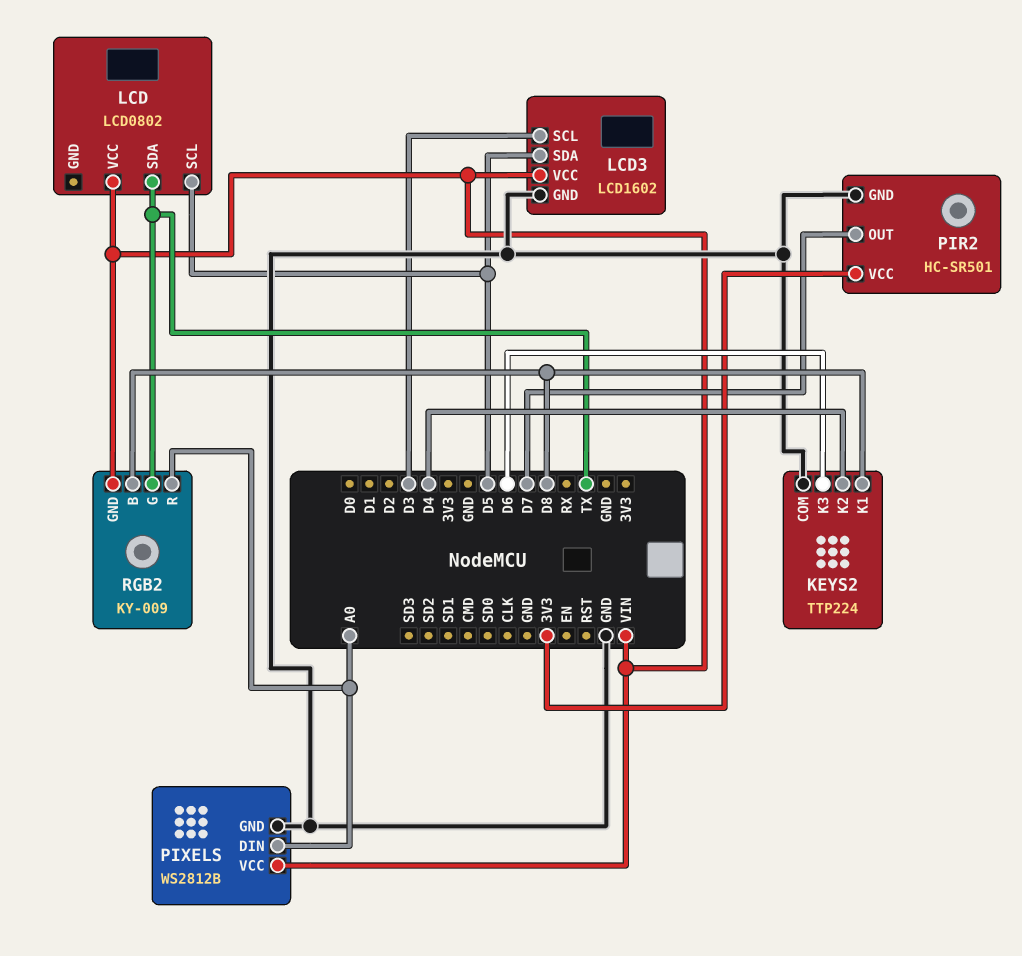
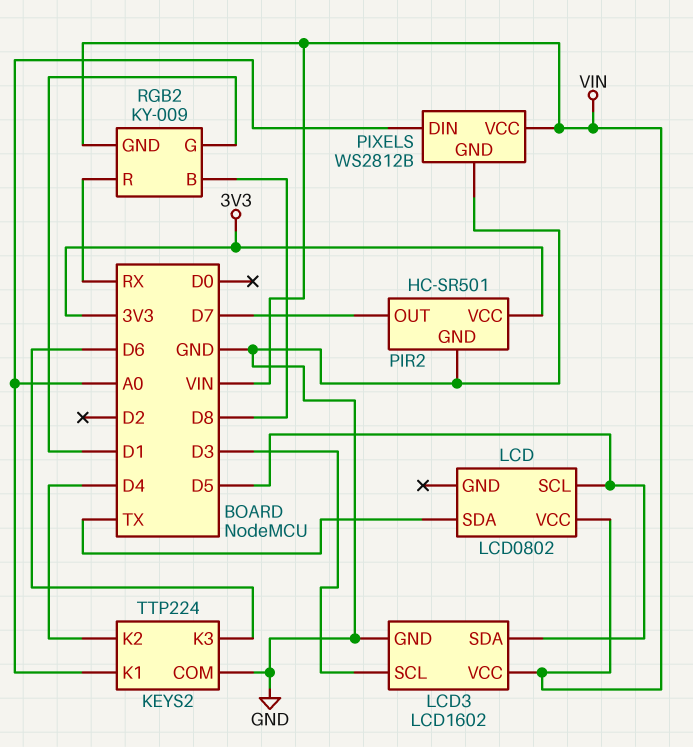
KEYS2 pin K1: D8 -> A0
RGB2 pin G: TX -> D1
RGB2 pin R: A0 -> RX

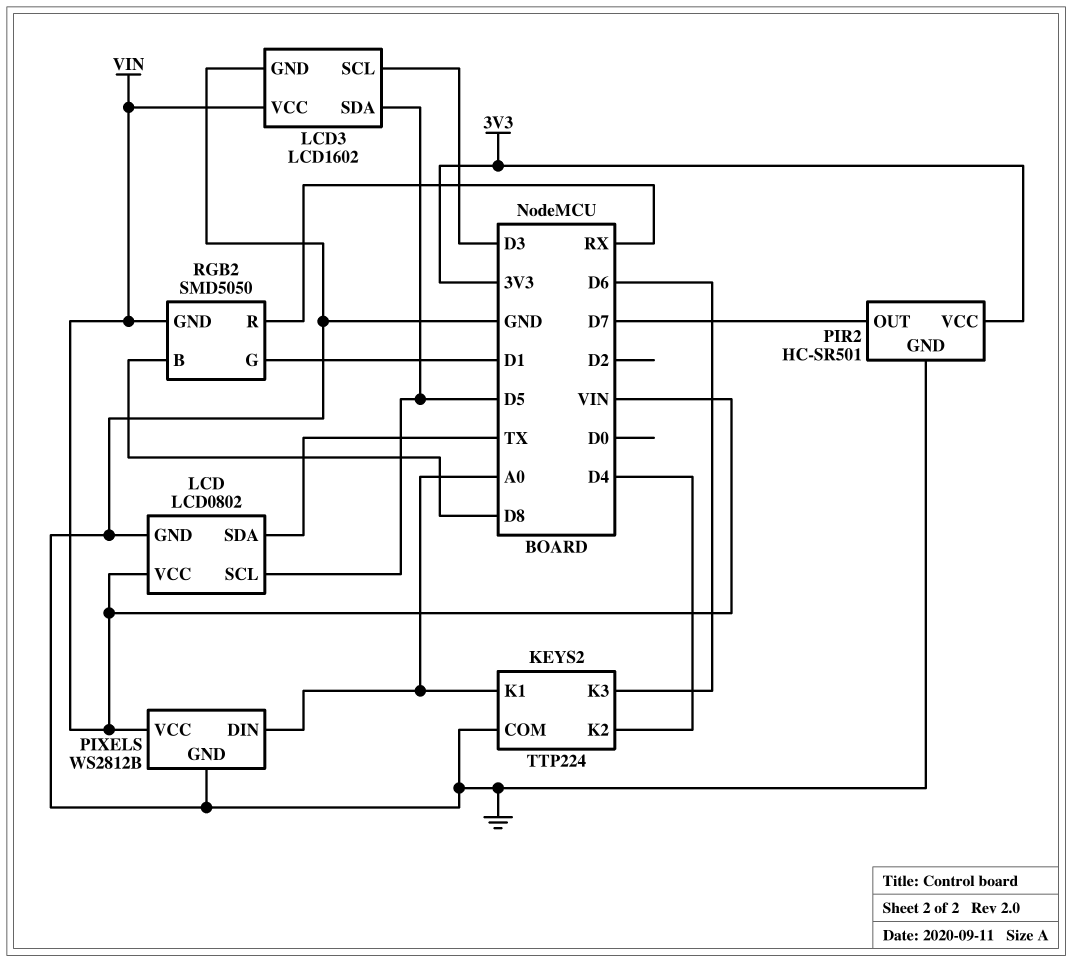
LCD pin GND: none -> GND
RGB2: KY-009 -> SMD5050

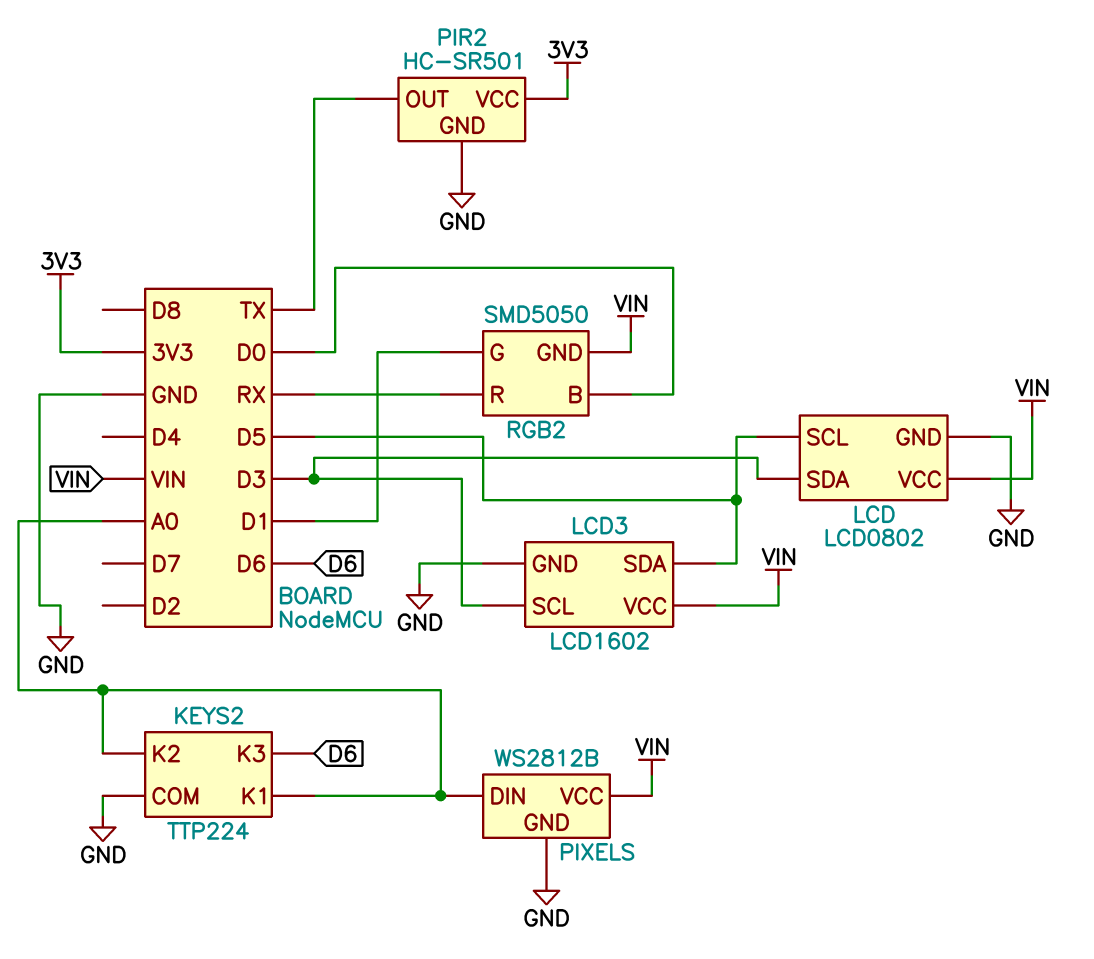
KEYS2 pin K2: D4 -> A0
LCD pin SDA: TX -> D3
PIR2 pin OUT: D7 -> TX
RGB2 pin B: D8 -> D0

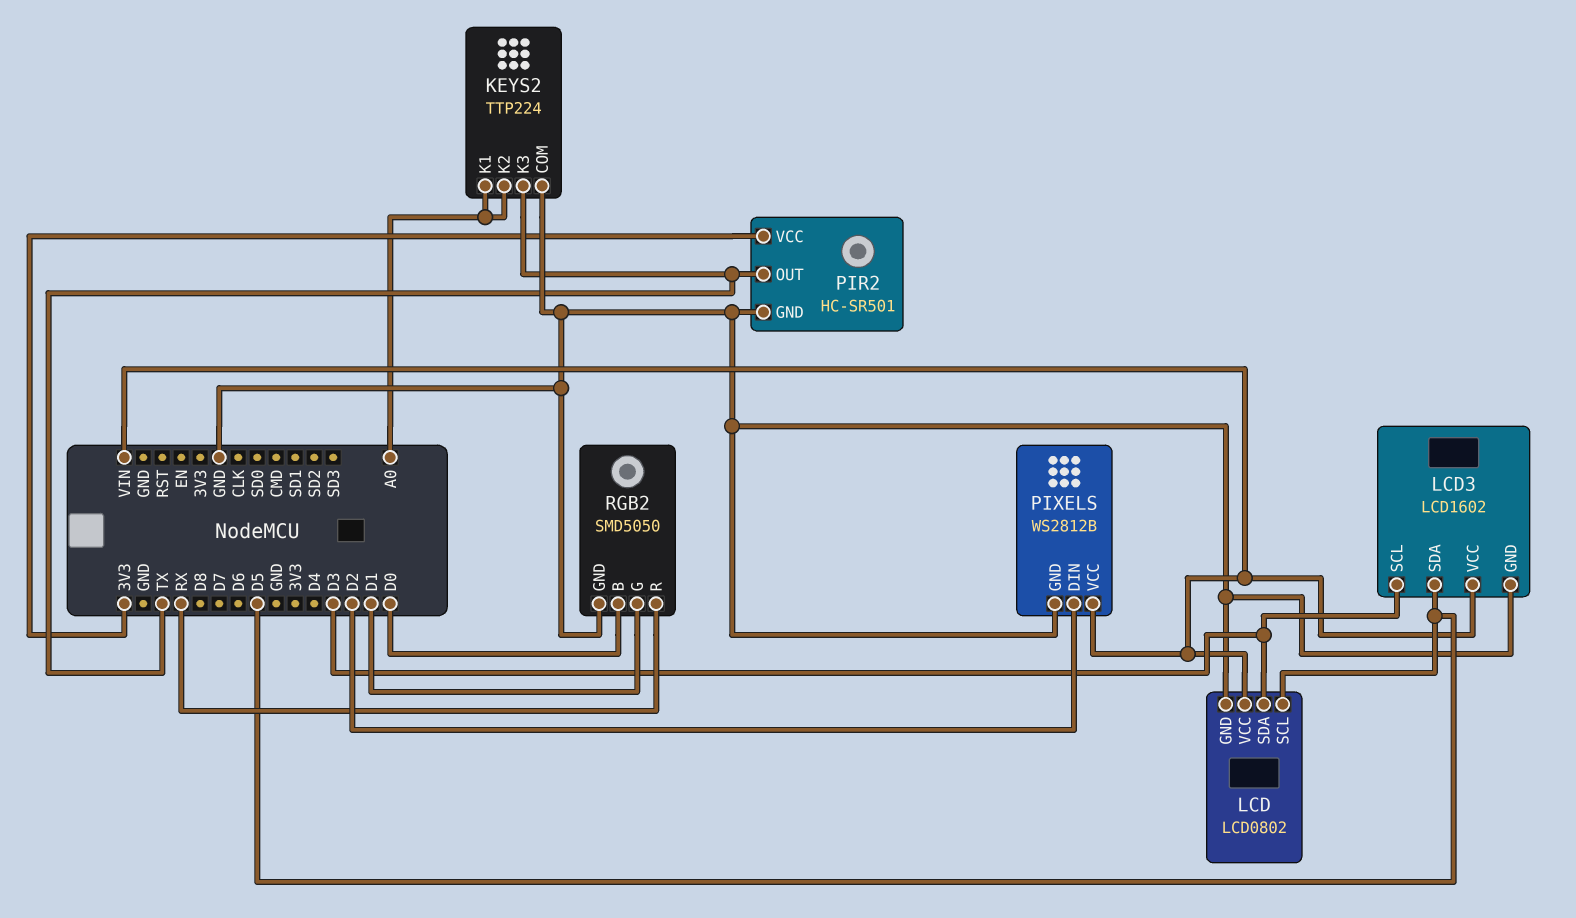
KEYS2 pin K3: D6 -> TX
PIXELS pin DIN: A0 -> D2
RGB2 pin GND: VIN -> GND

